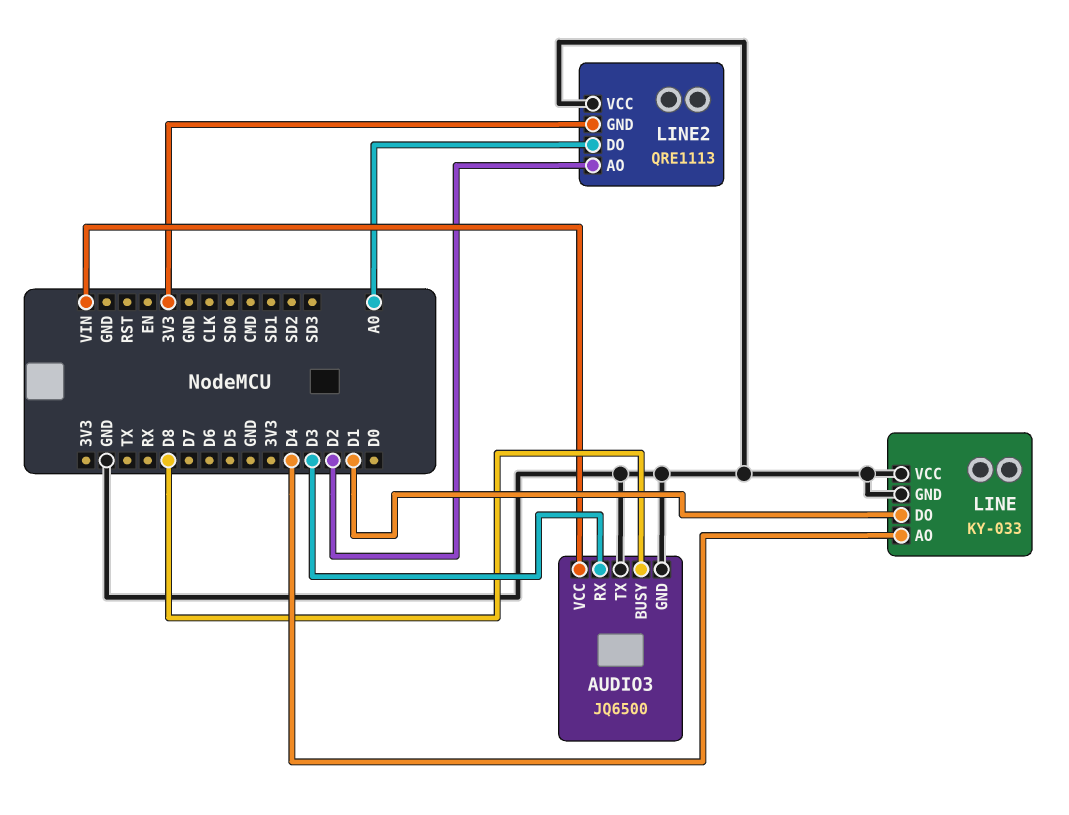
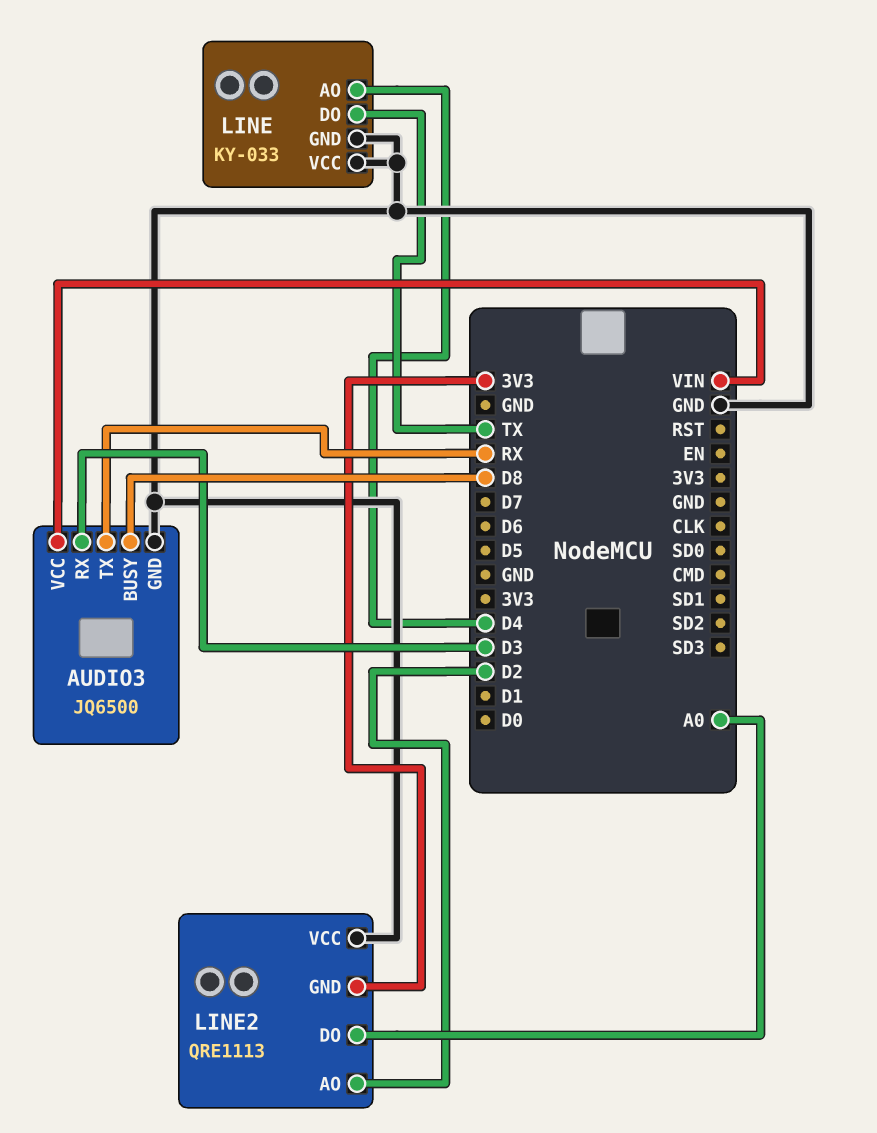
AUDIO3 pin TX: GND -> RX
LINE pin DO: D1 -> TX

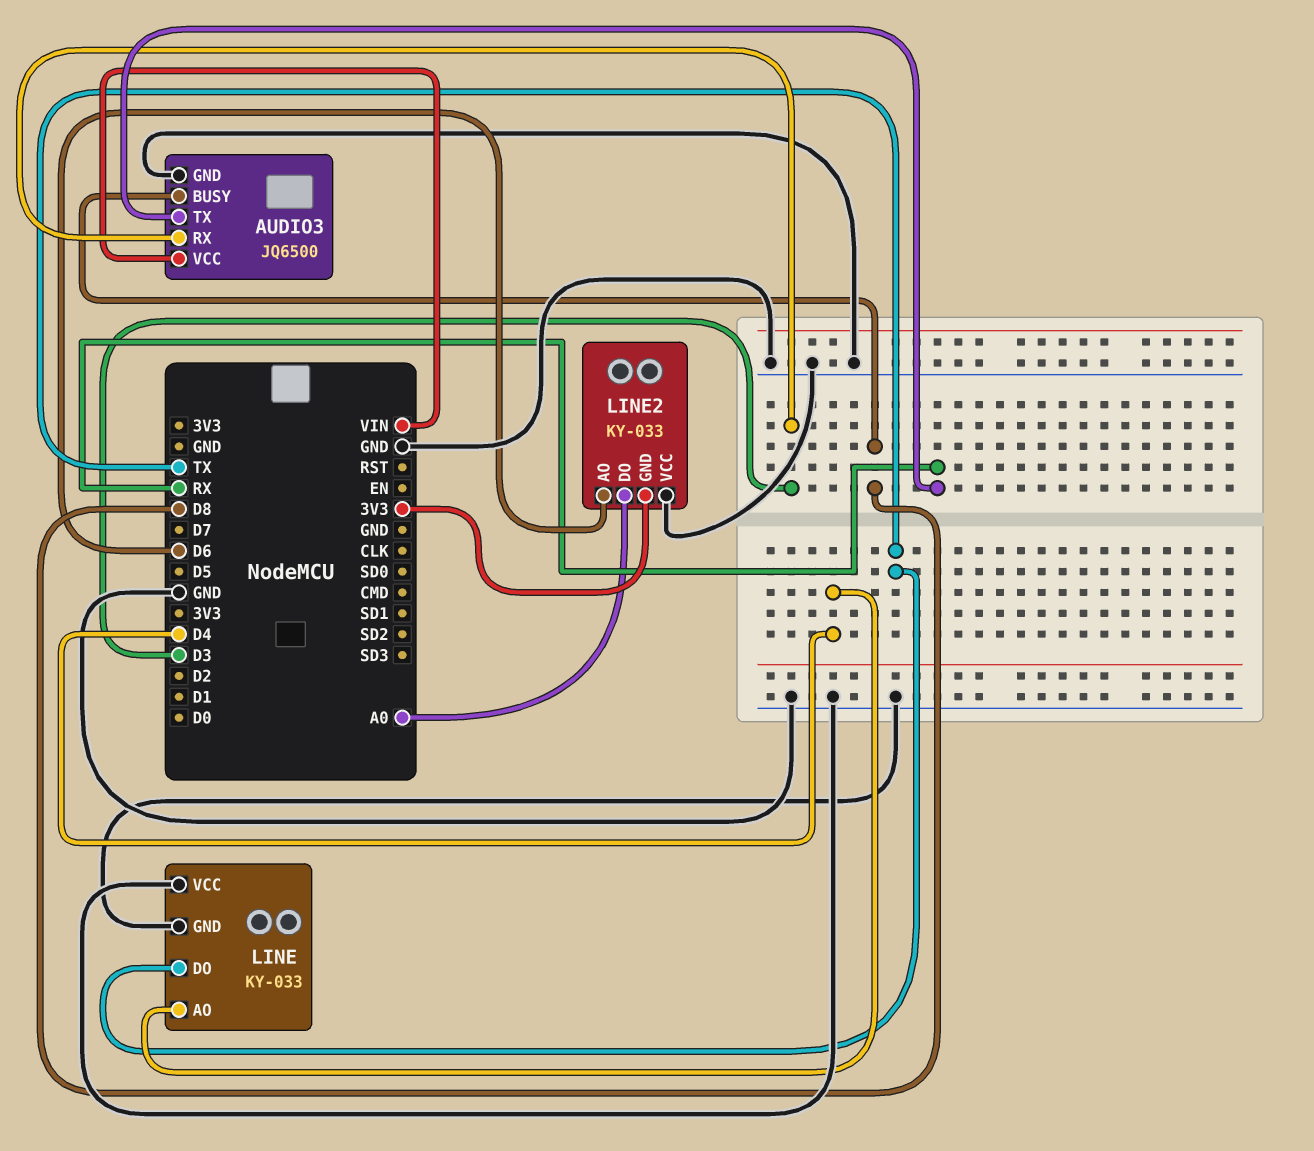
LINE2: QRE1113 -> KY-033
LINE2 pin AO: D2 -> D6

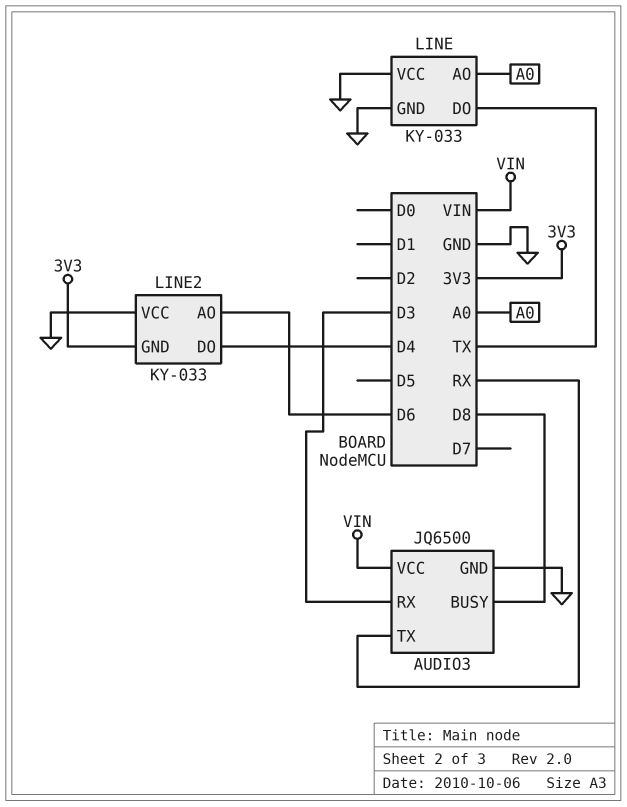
LINE pin AO: D4 -> A0
LINE2 pin DO: A0 -> D4

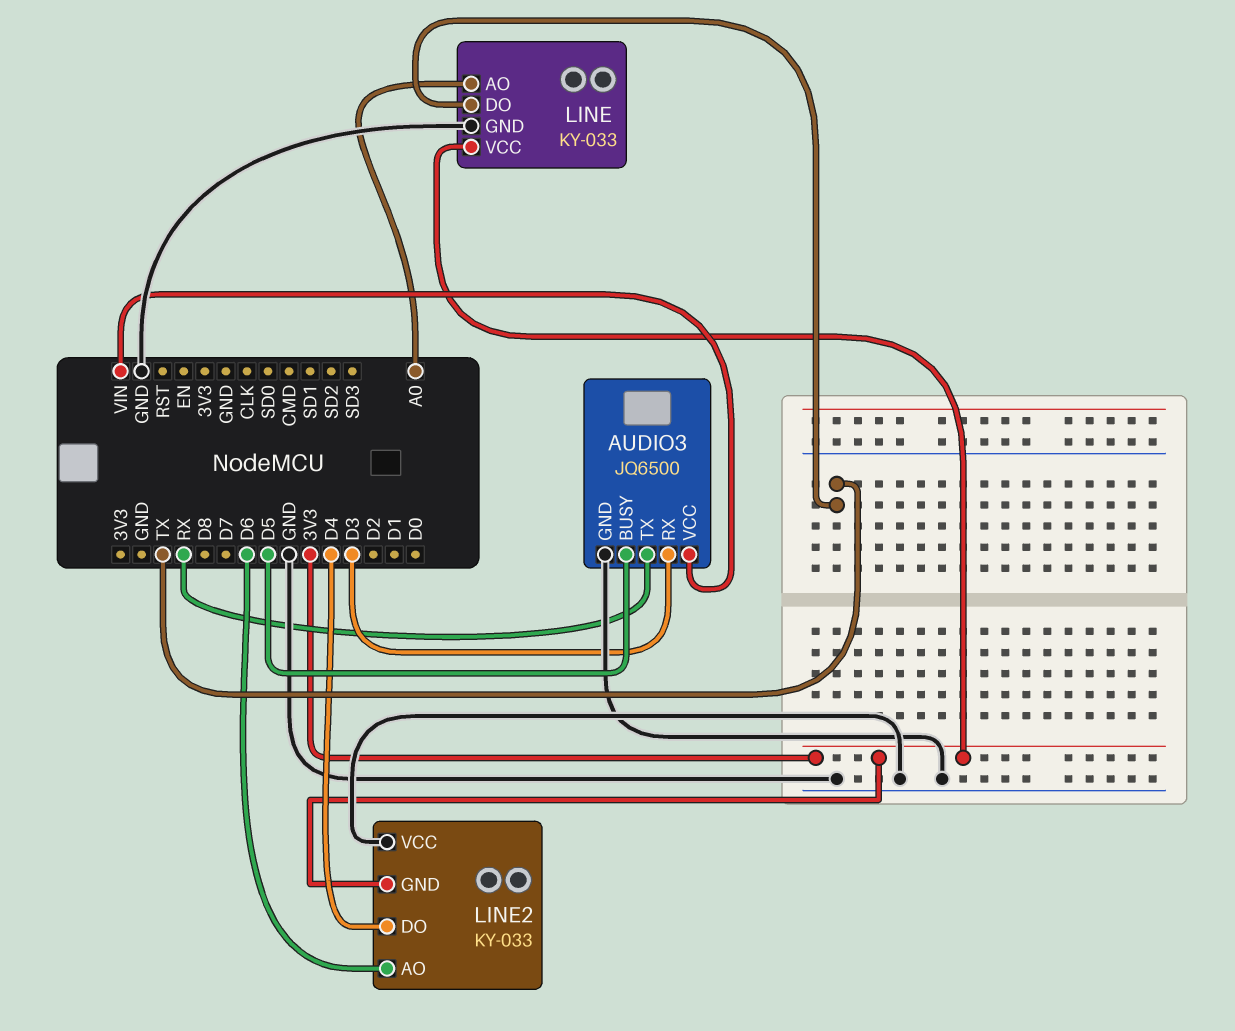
AUDIO3 pin BUSY: D8 -> D5
LINE pin VCC: GND -> 3V3

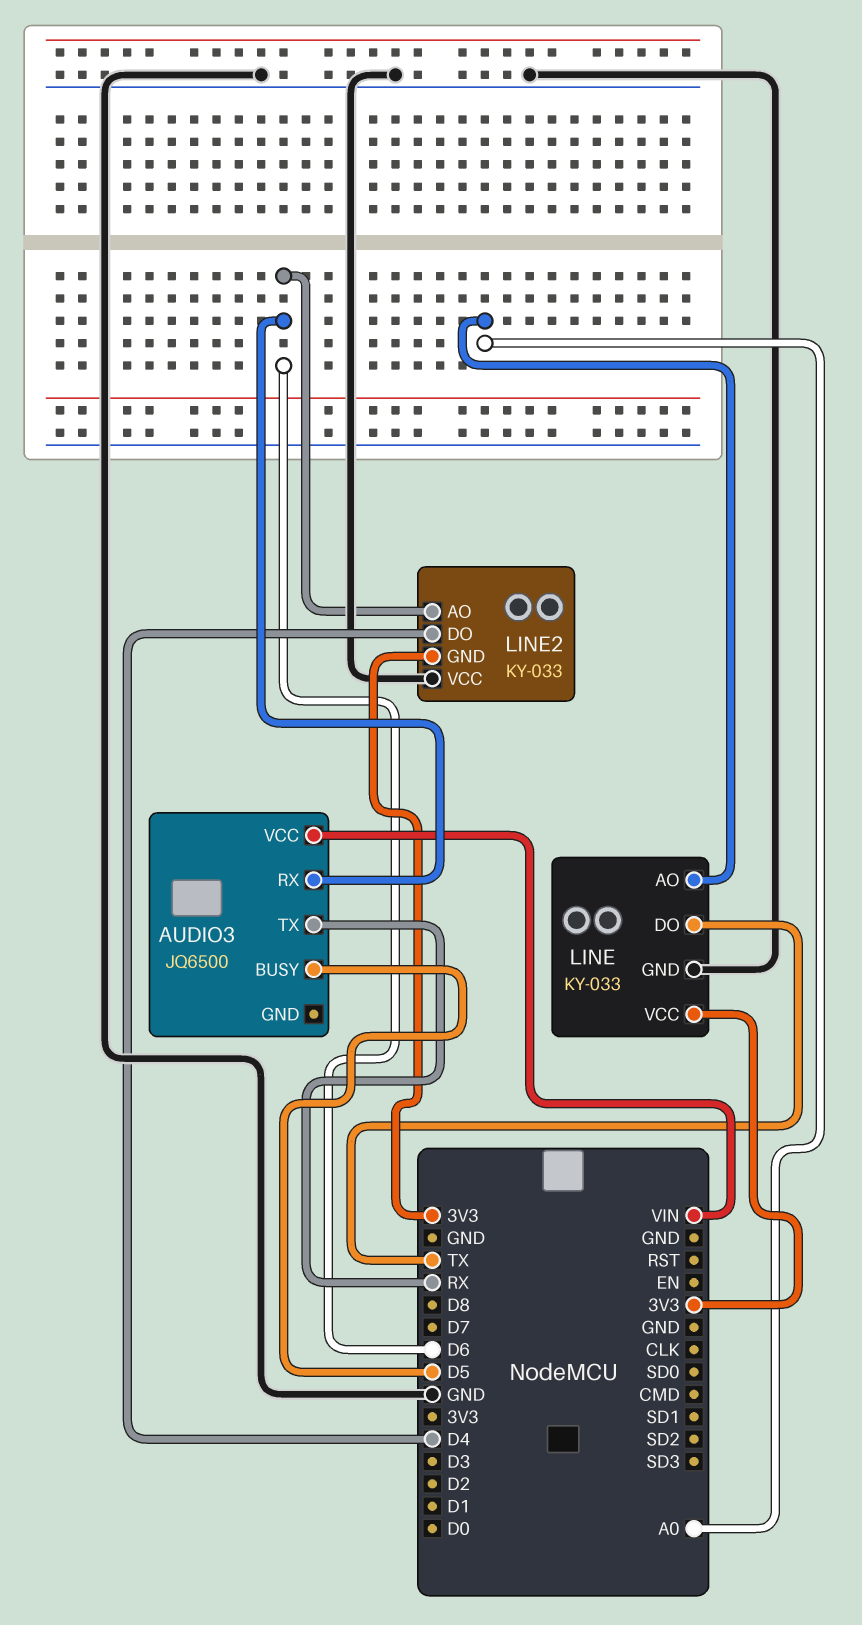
AUDIO3 pin GND: GND -> none
AUDIO3 pin RX: D3 -> D6

